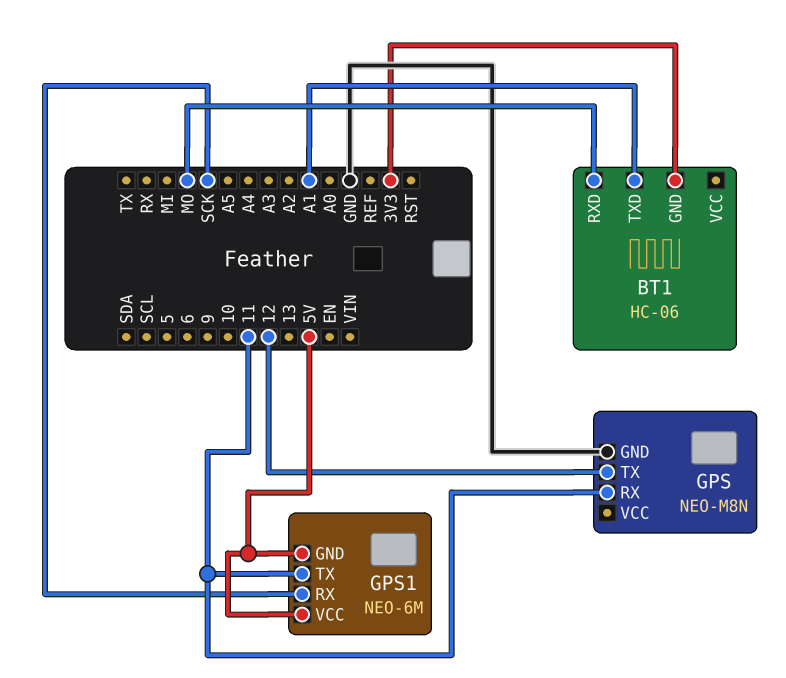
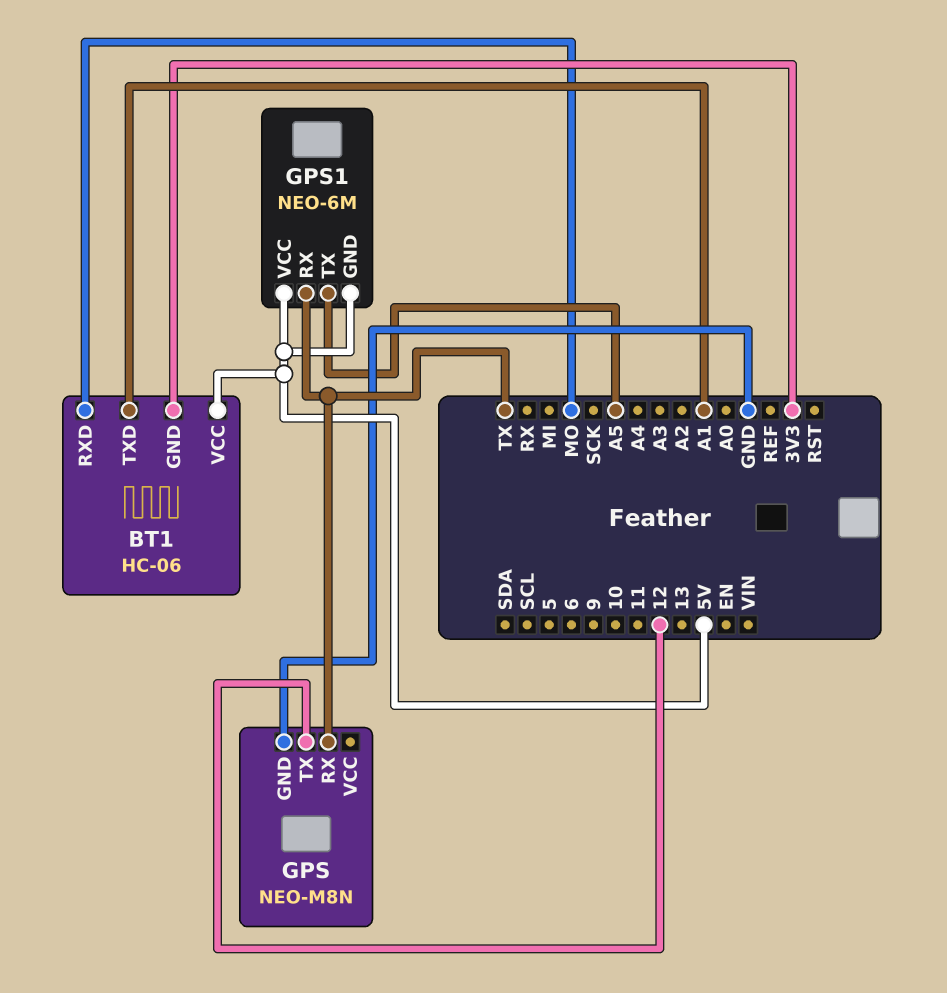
BT1 pin VCC: none -> 5V
GPS pin RX: 11 -> TX
GPS1 pin RX: SCK -> TX
GPS1 pin TX: 11 -> A5

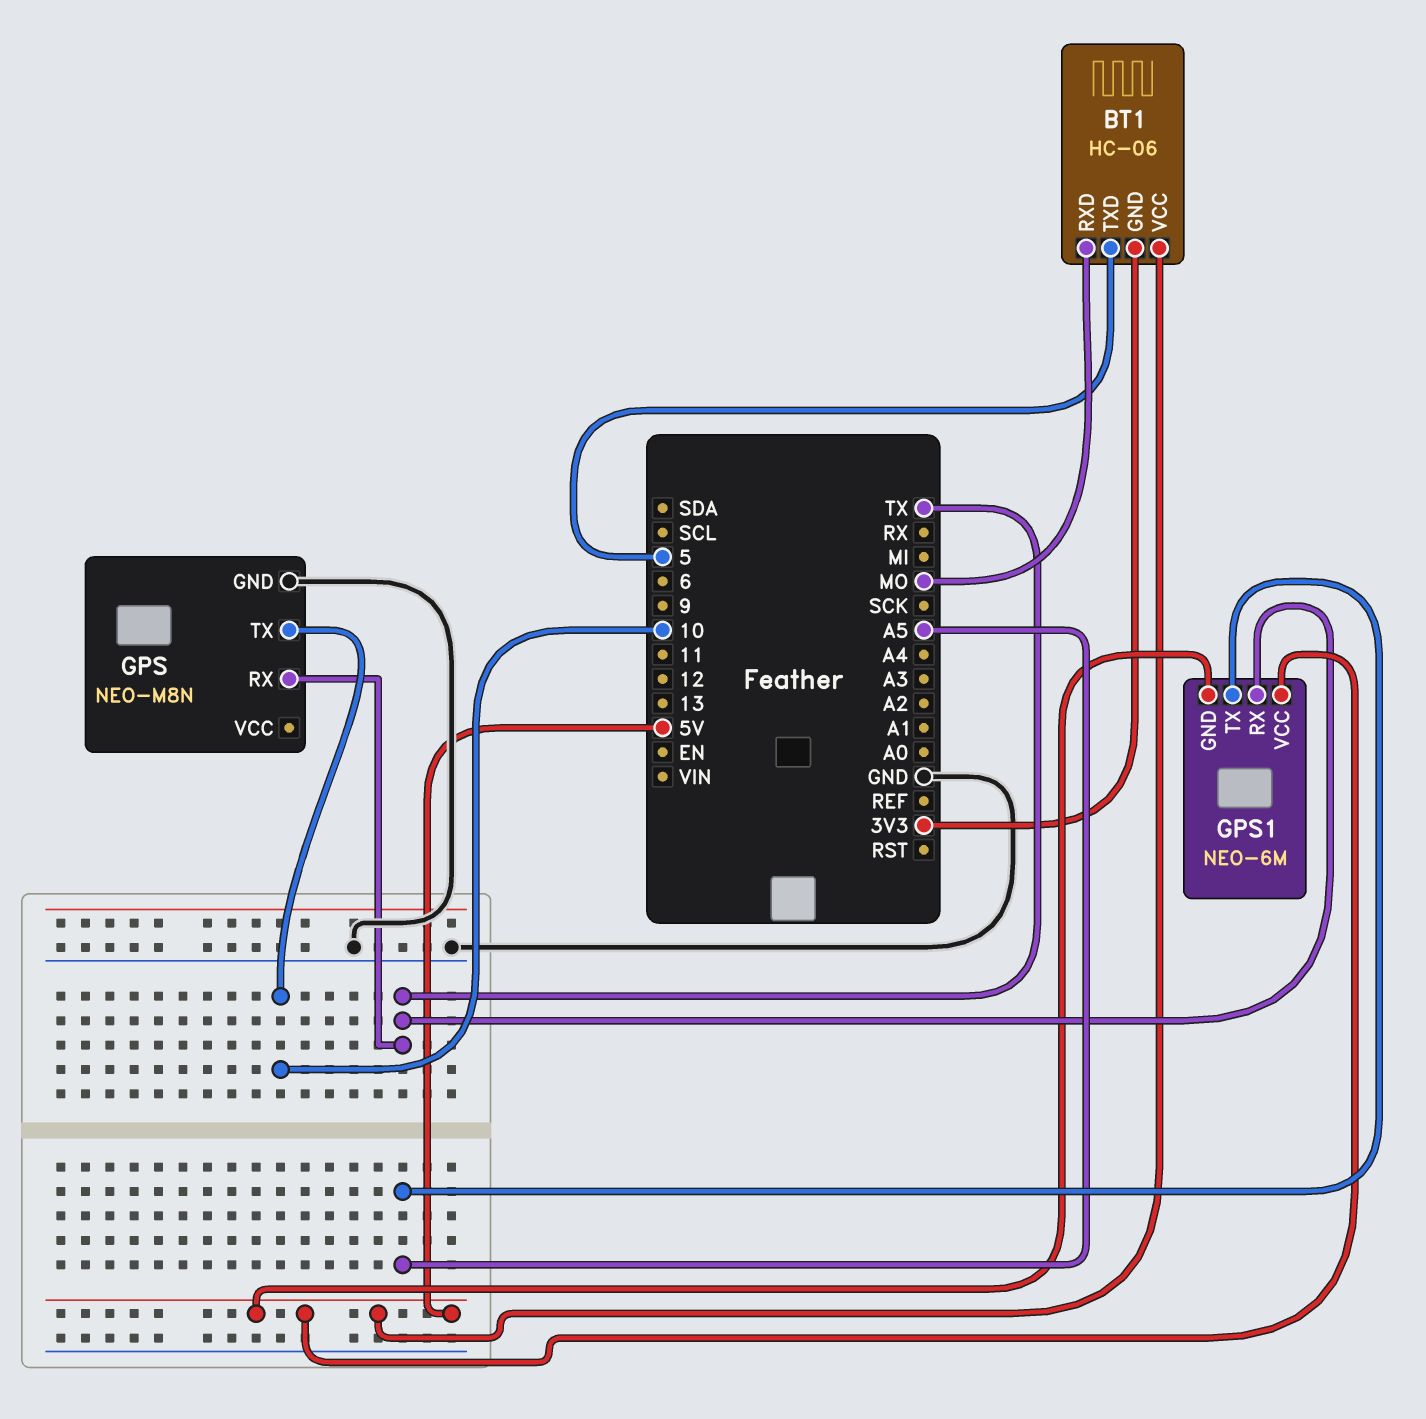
BT1 pin TXD: A1 -> 5
GPS pin TX: 12 -> 10

